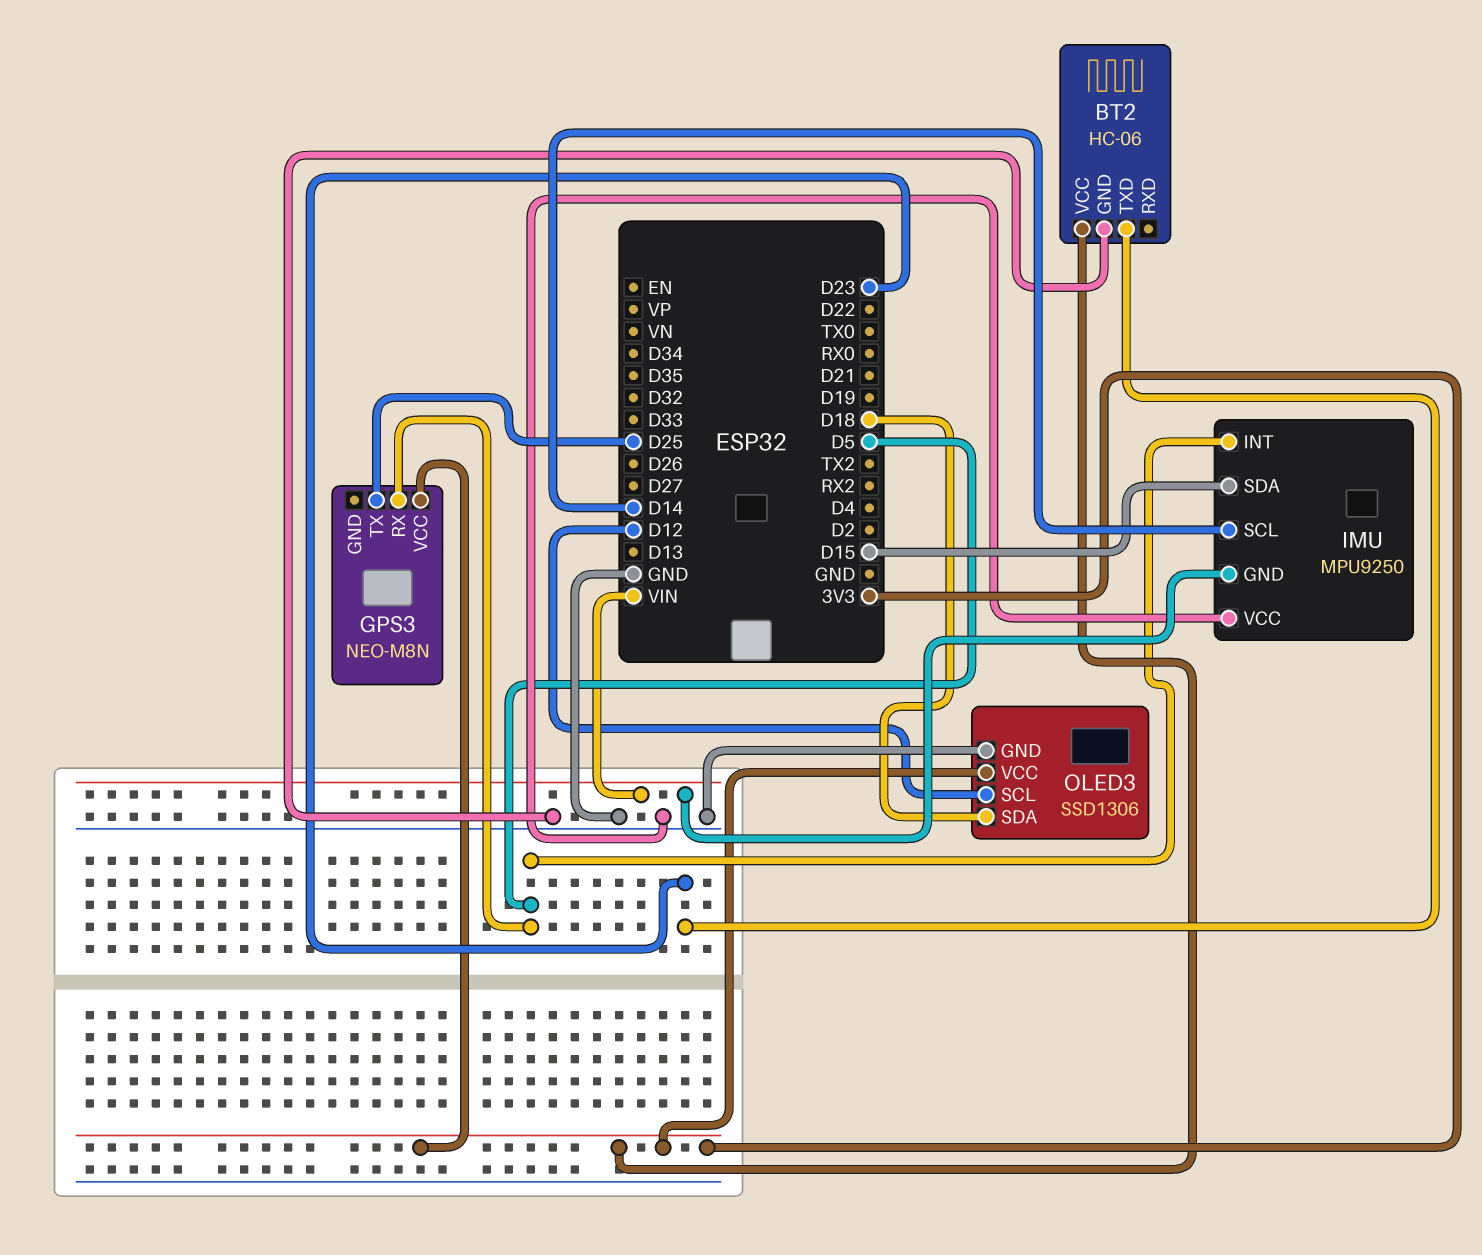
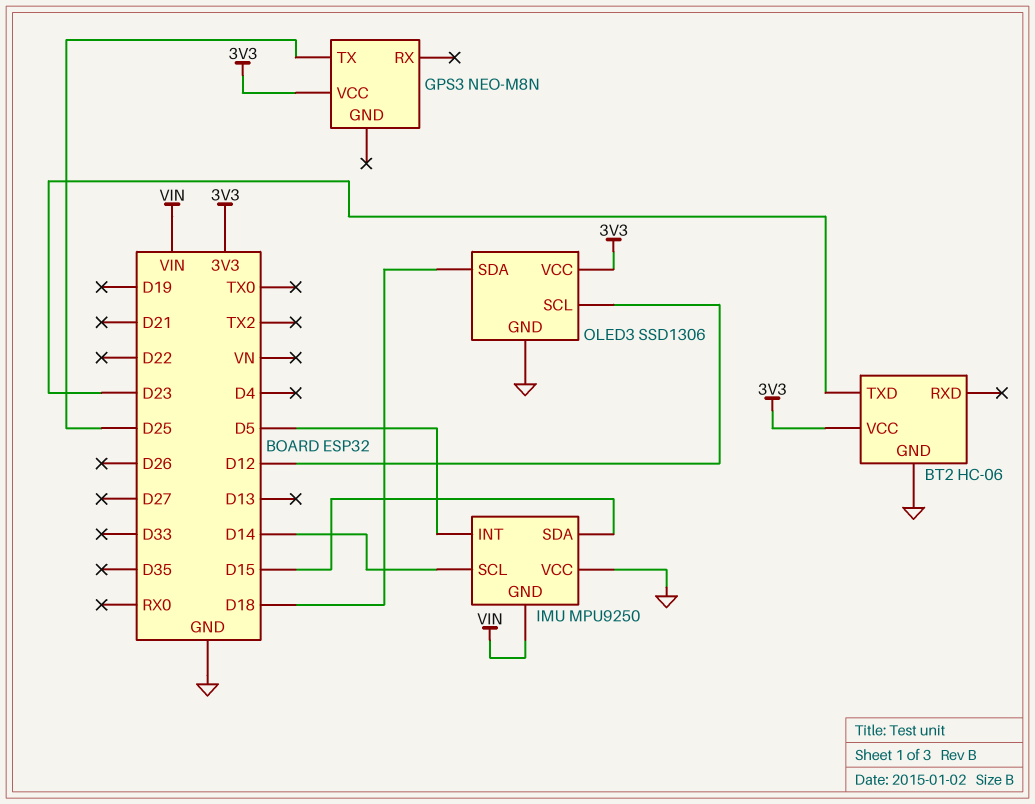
GPS3 pin RX: D5 -> none

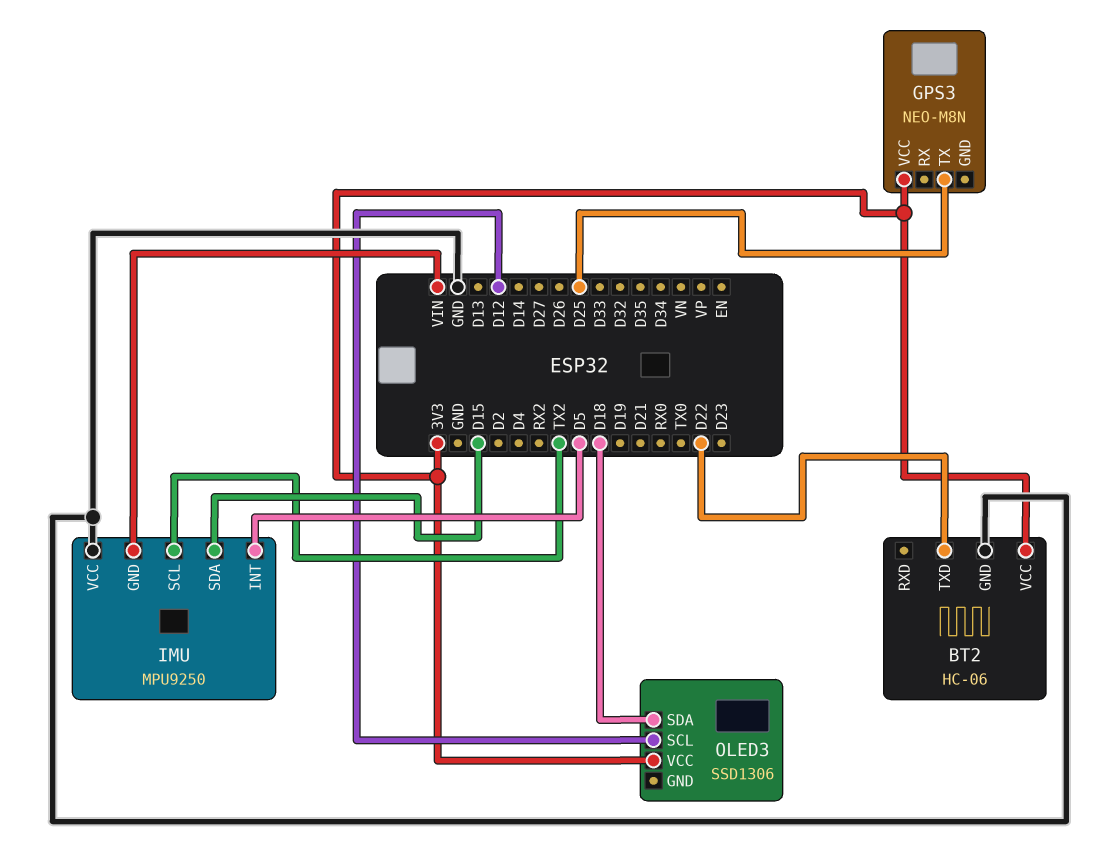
BT2 pin TXD: D23 -> D22
IMU pin SCL: D14 -> TX2
OLED3 pin GND: GND -> none

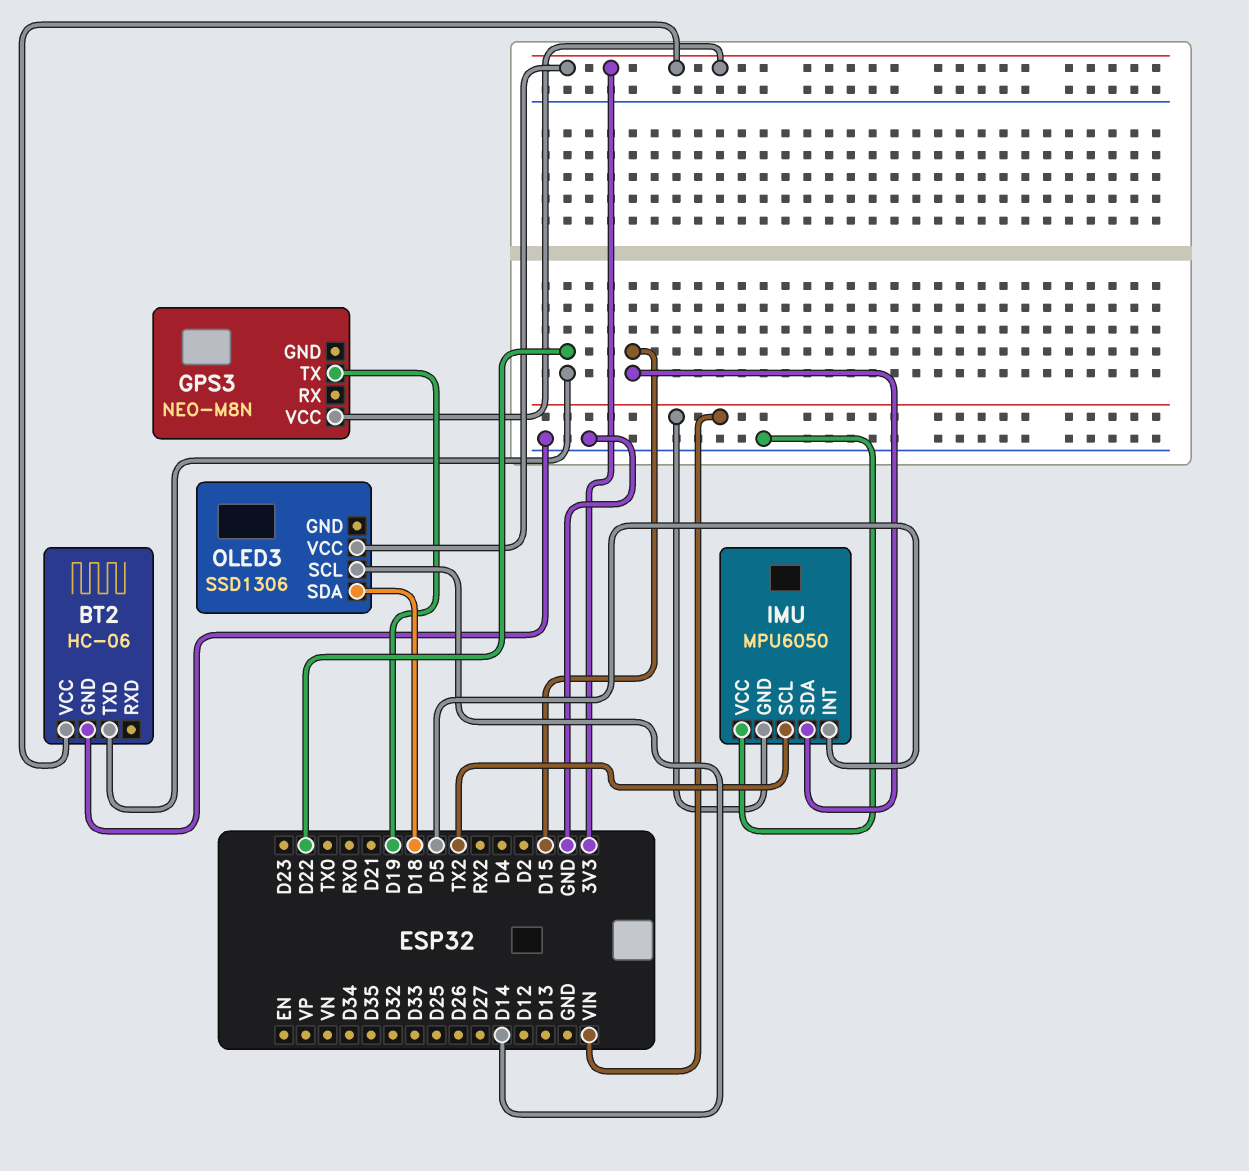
GPS3 pin TX: D25 -> D19
IMU: MPU9250 -> MPU6050
OLED3 pin SCL: D12 -> D14

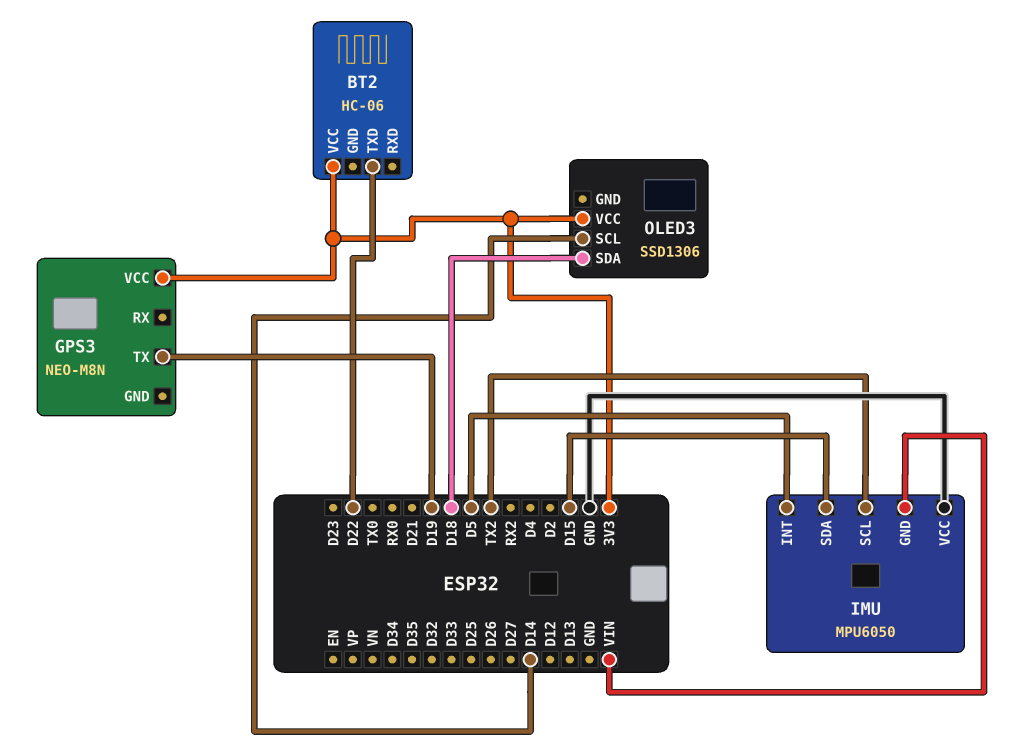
BT2 pin GND: GND -> none

